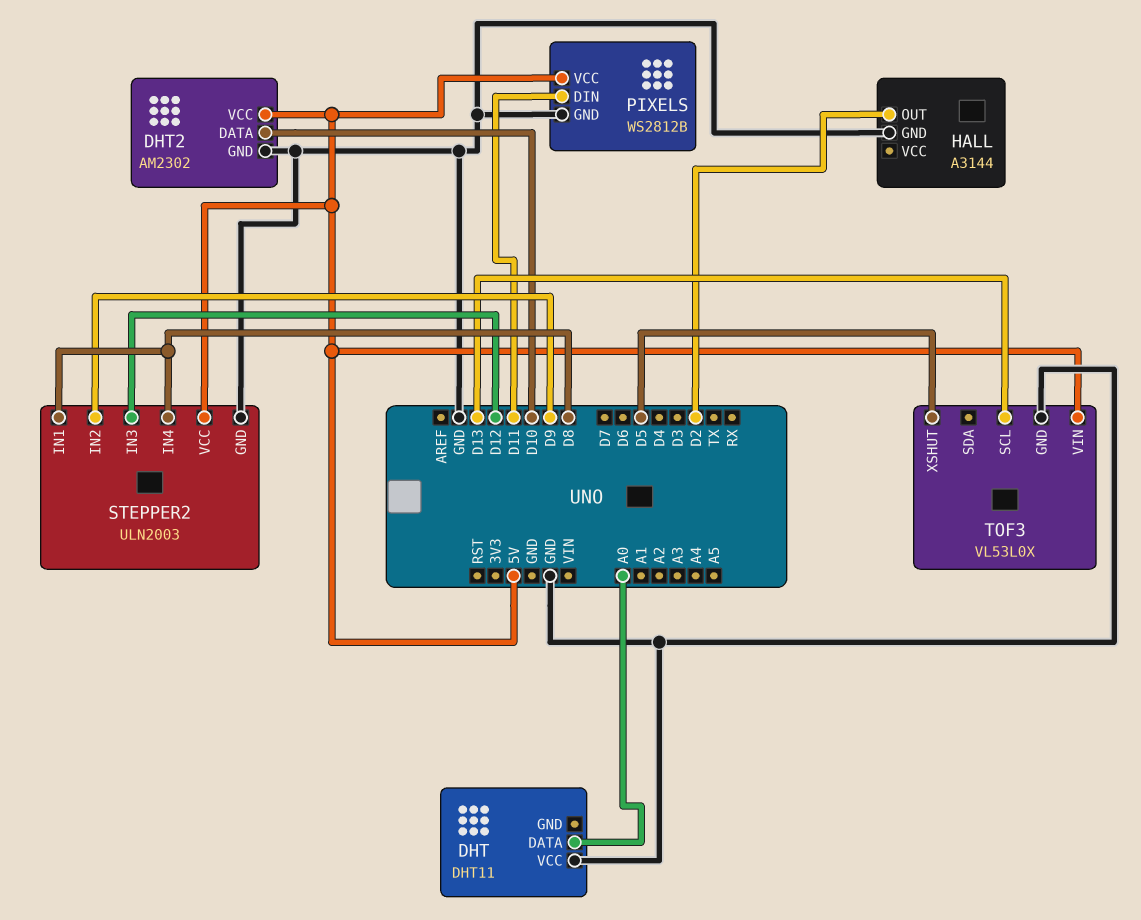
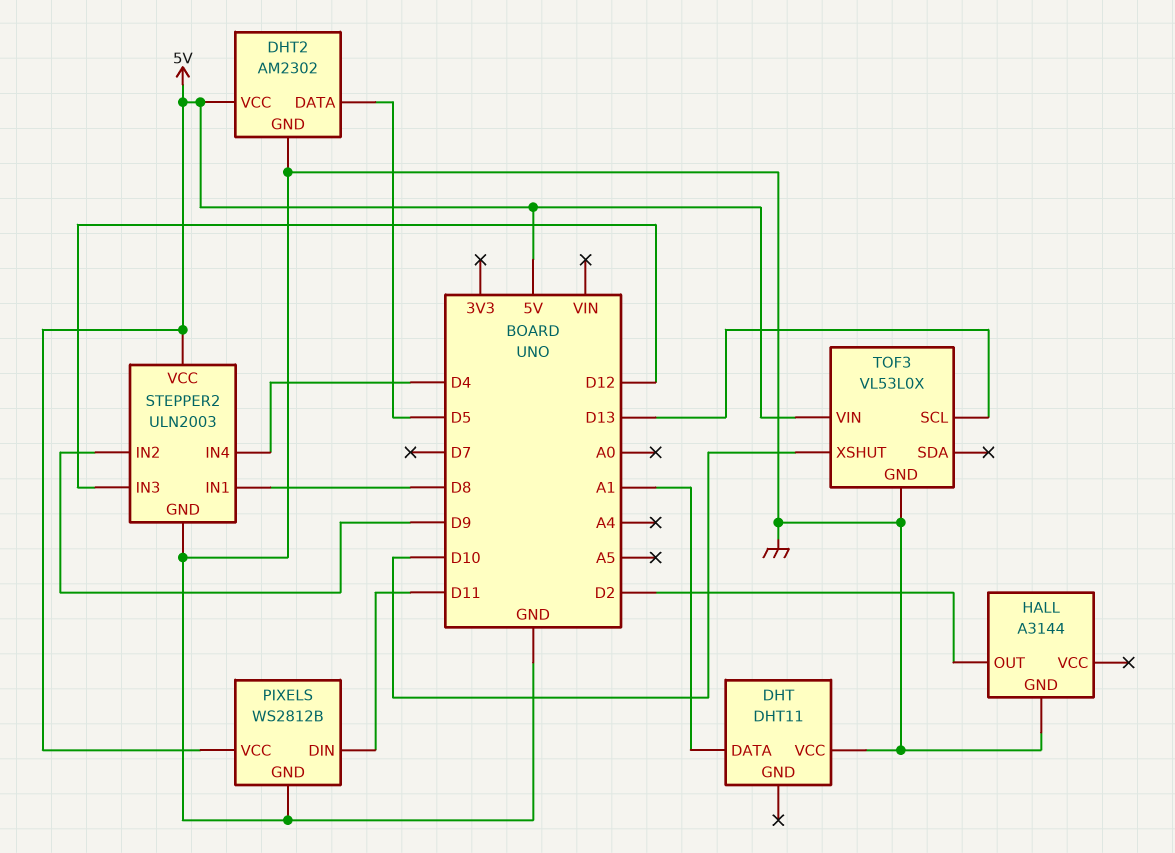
DHT pin DATA: A0 -> A1
DHT2 pin DATA: D10 -> D5
STEPPER2 pin IN4: D8 -> D4
TOF3 pin XSHUT: D5 -> D10

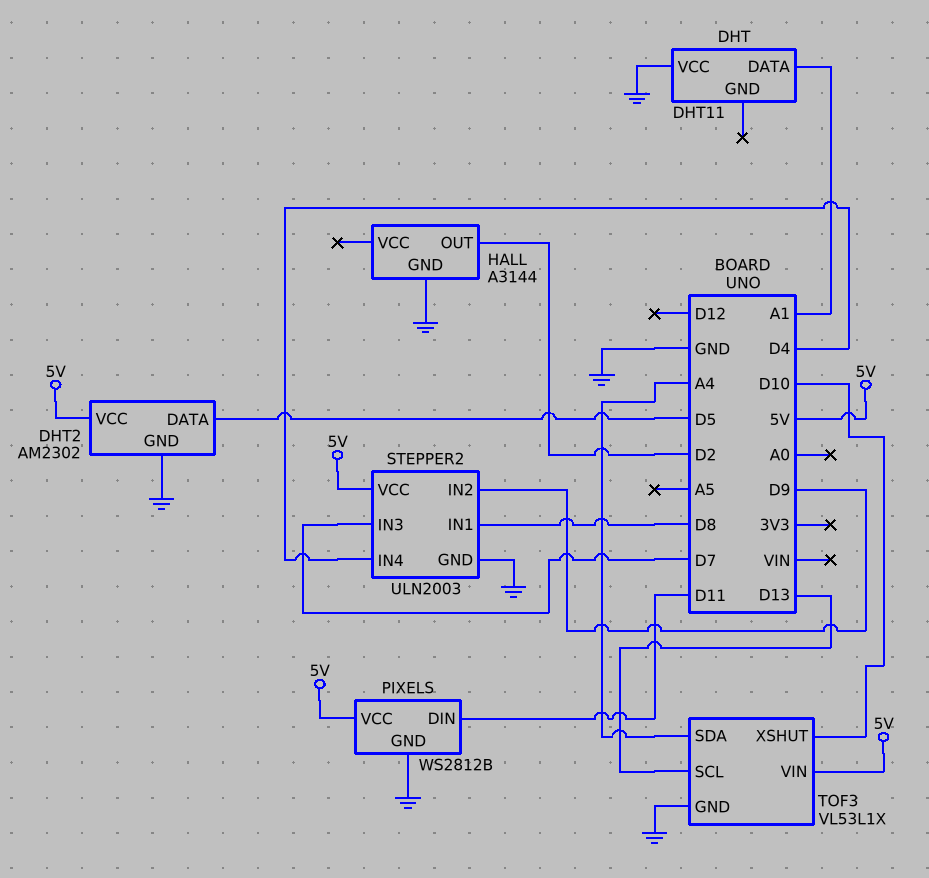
STEPPER2 pin IN3: D12 -> D7
TOF3: VL53L0X -> VL53L1X
TOF3 pin SDA: none -> A4

